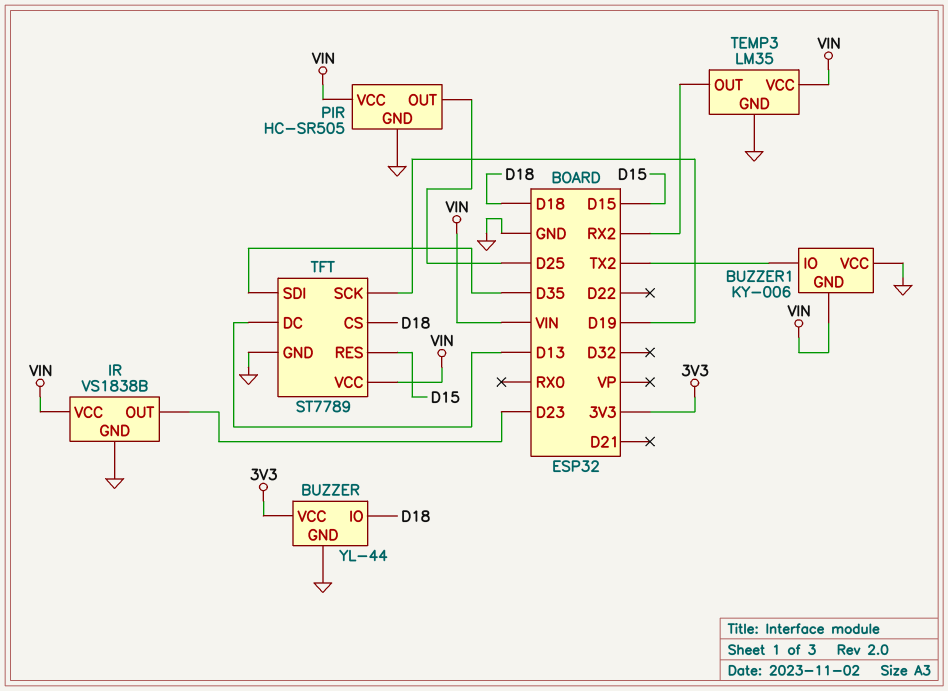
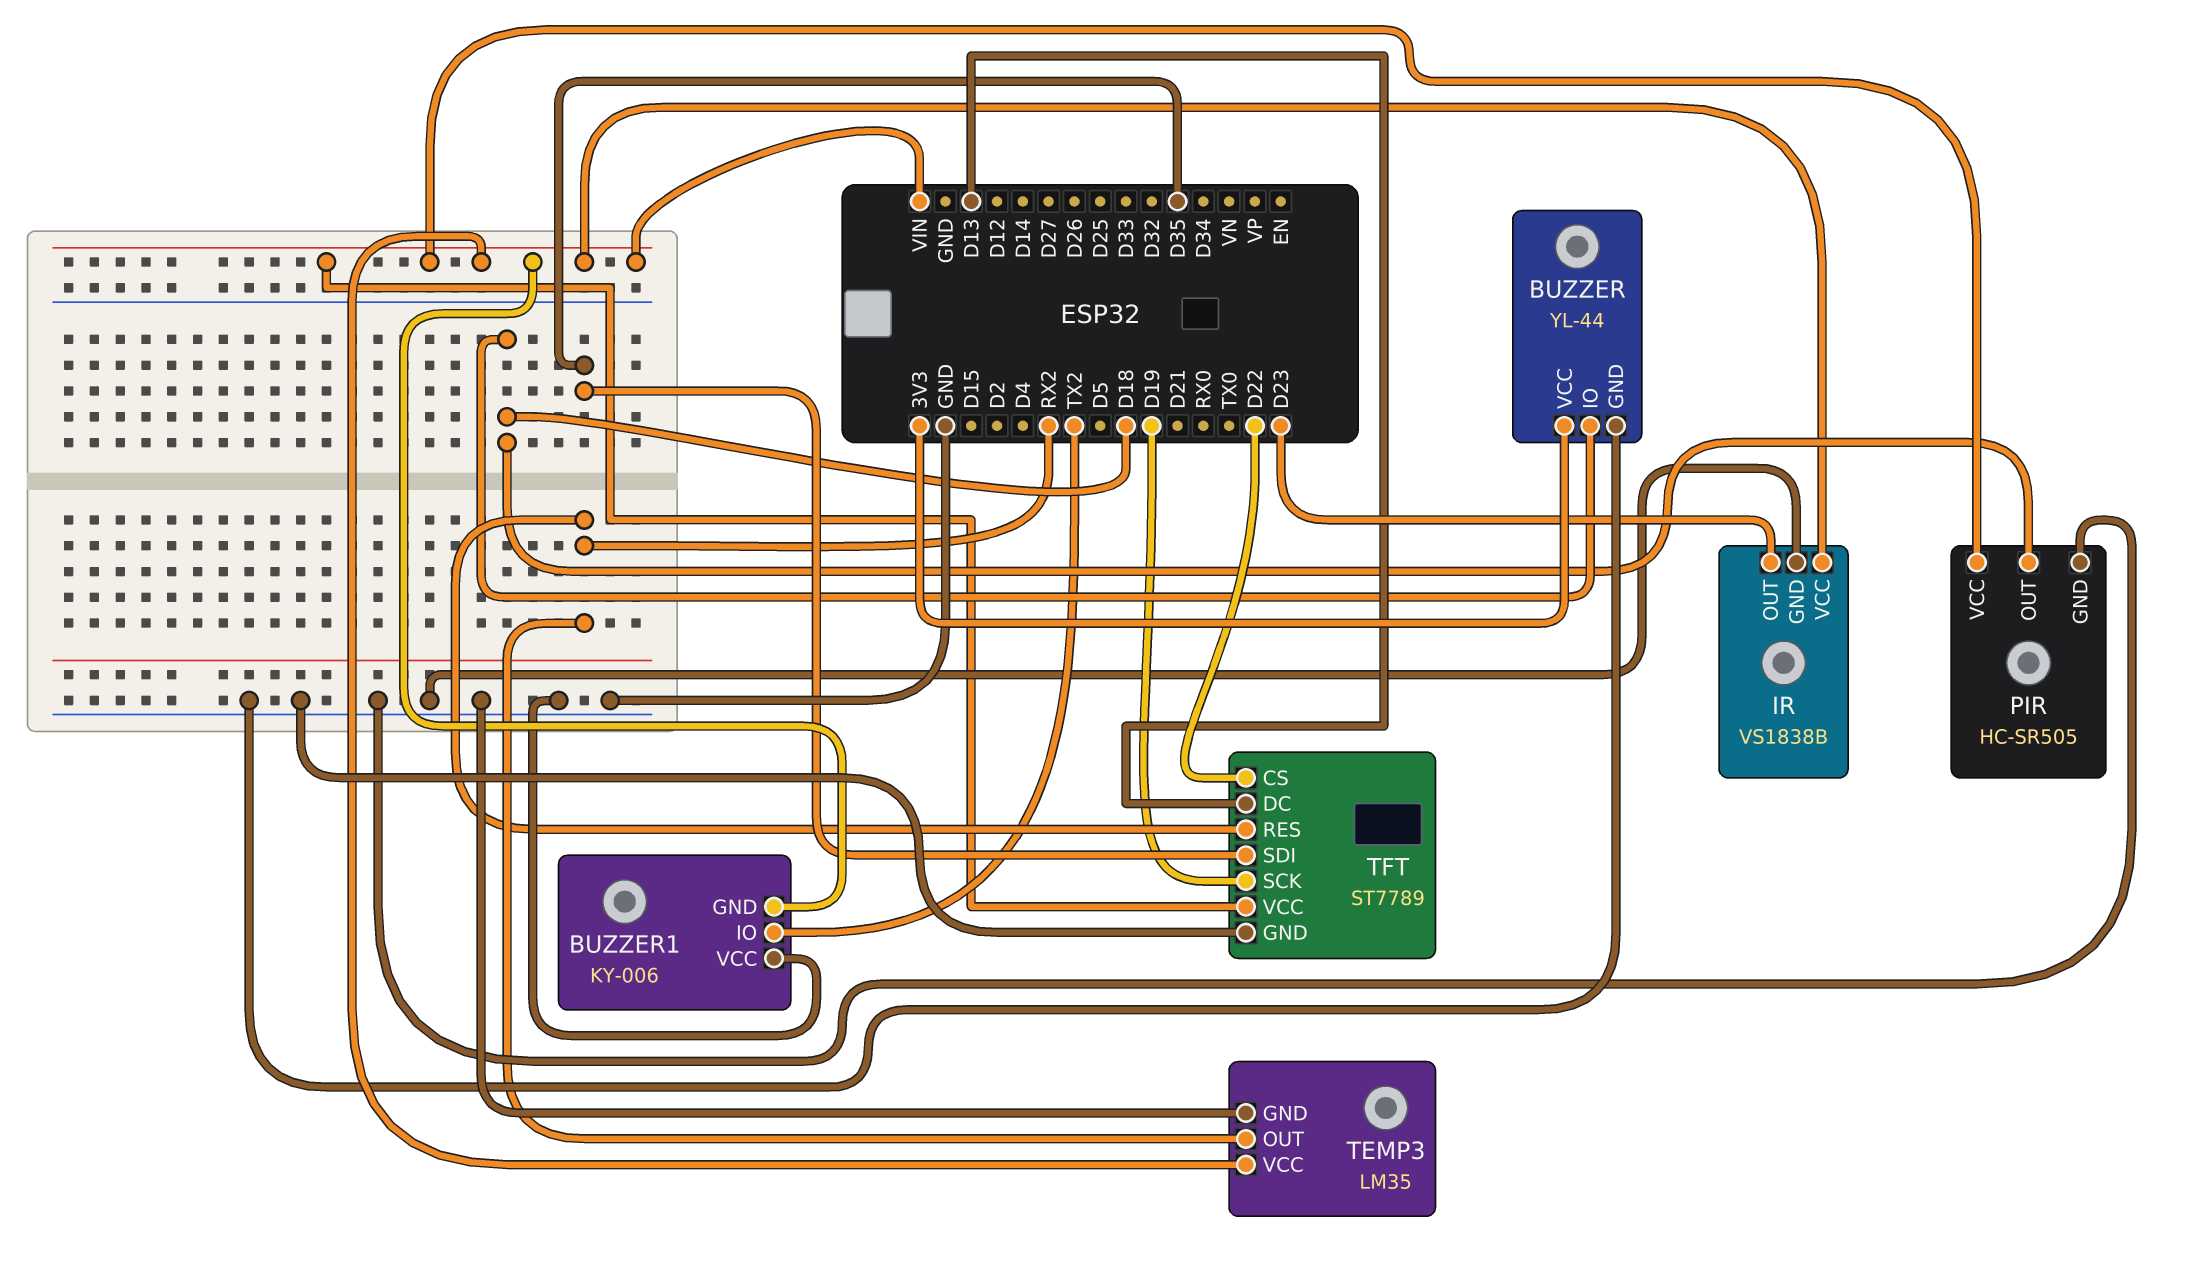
PIR pin OUT: D25 -> D18
TFT pin CS: D18 -> D22
TFT pin RES: D15 -> RX2

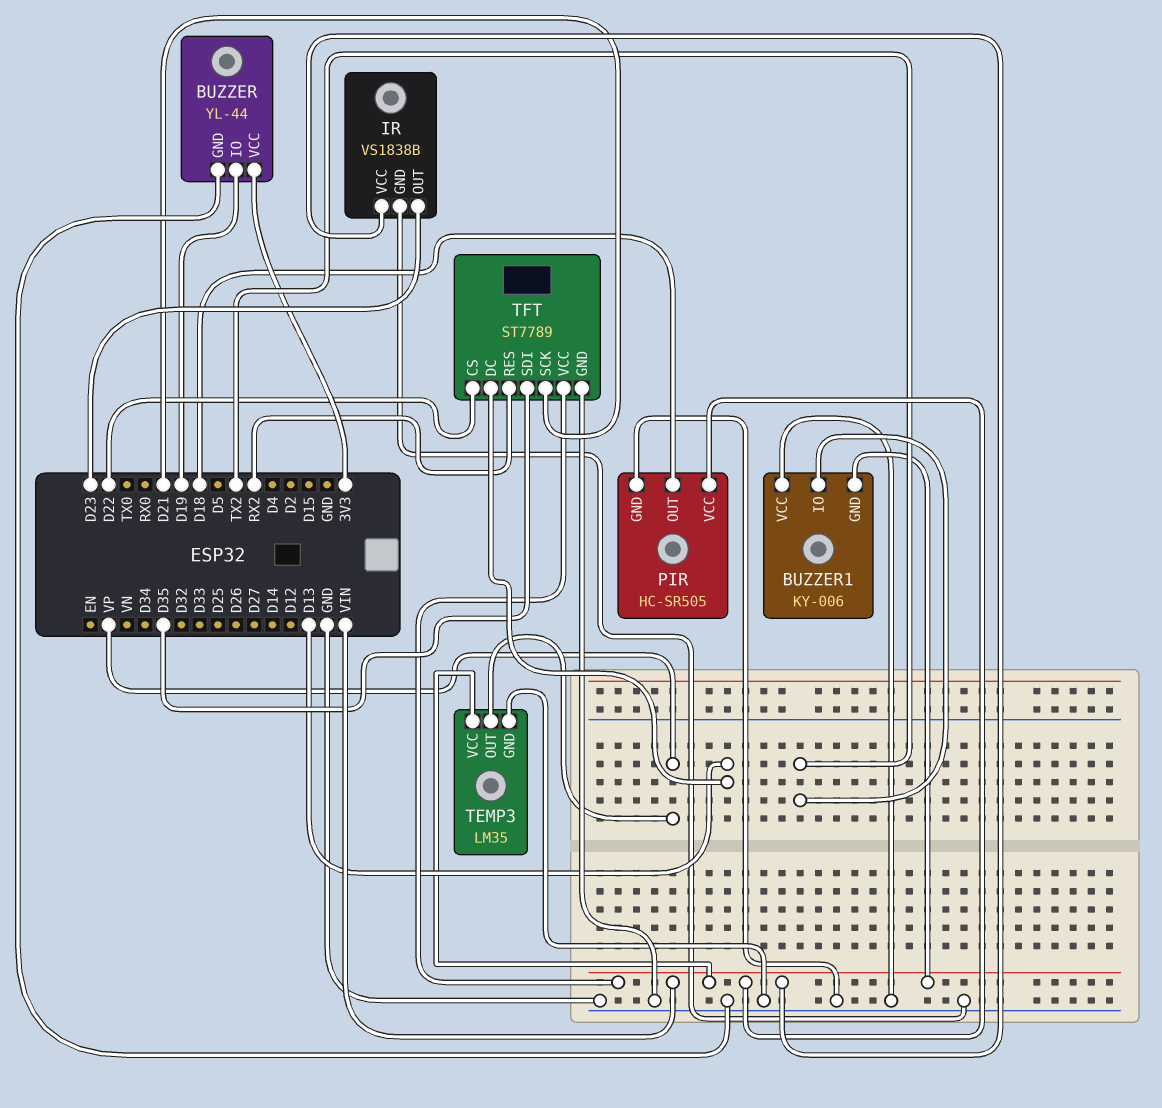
BUZZER pin IO: D18 -> D19
TEMP3 pin OUT: RX2 -> VP
TFT pin SCK: D19 -> D21

